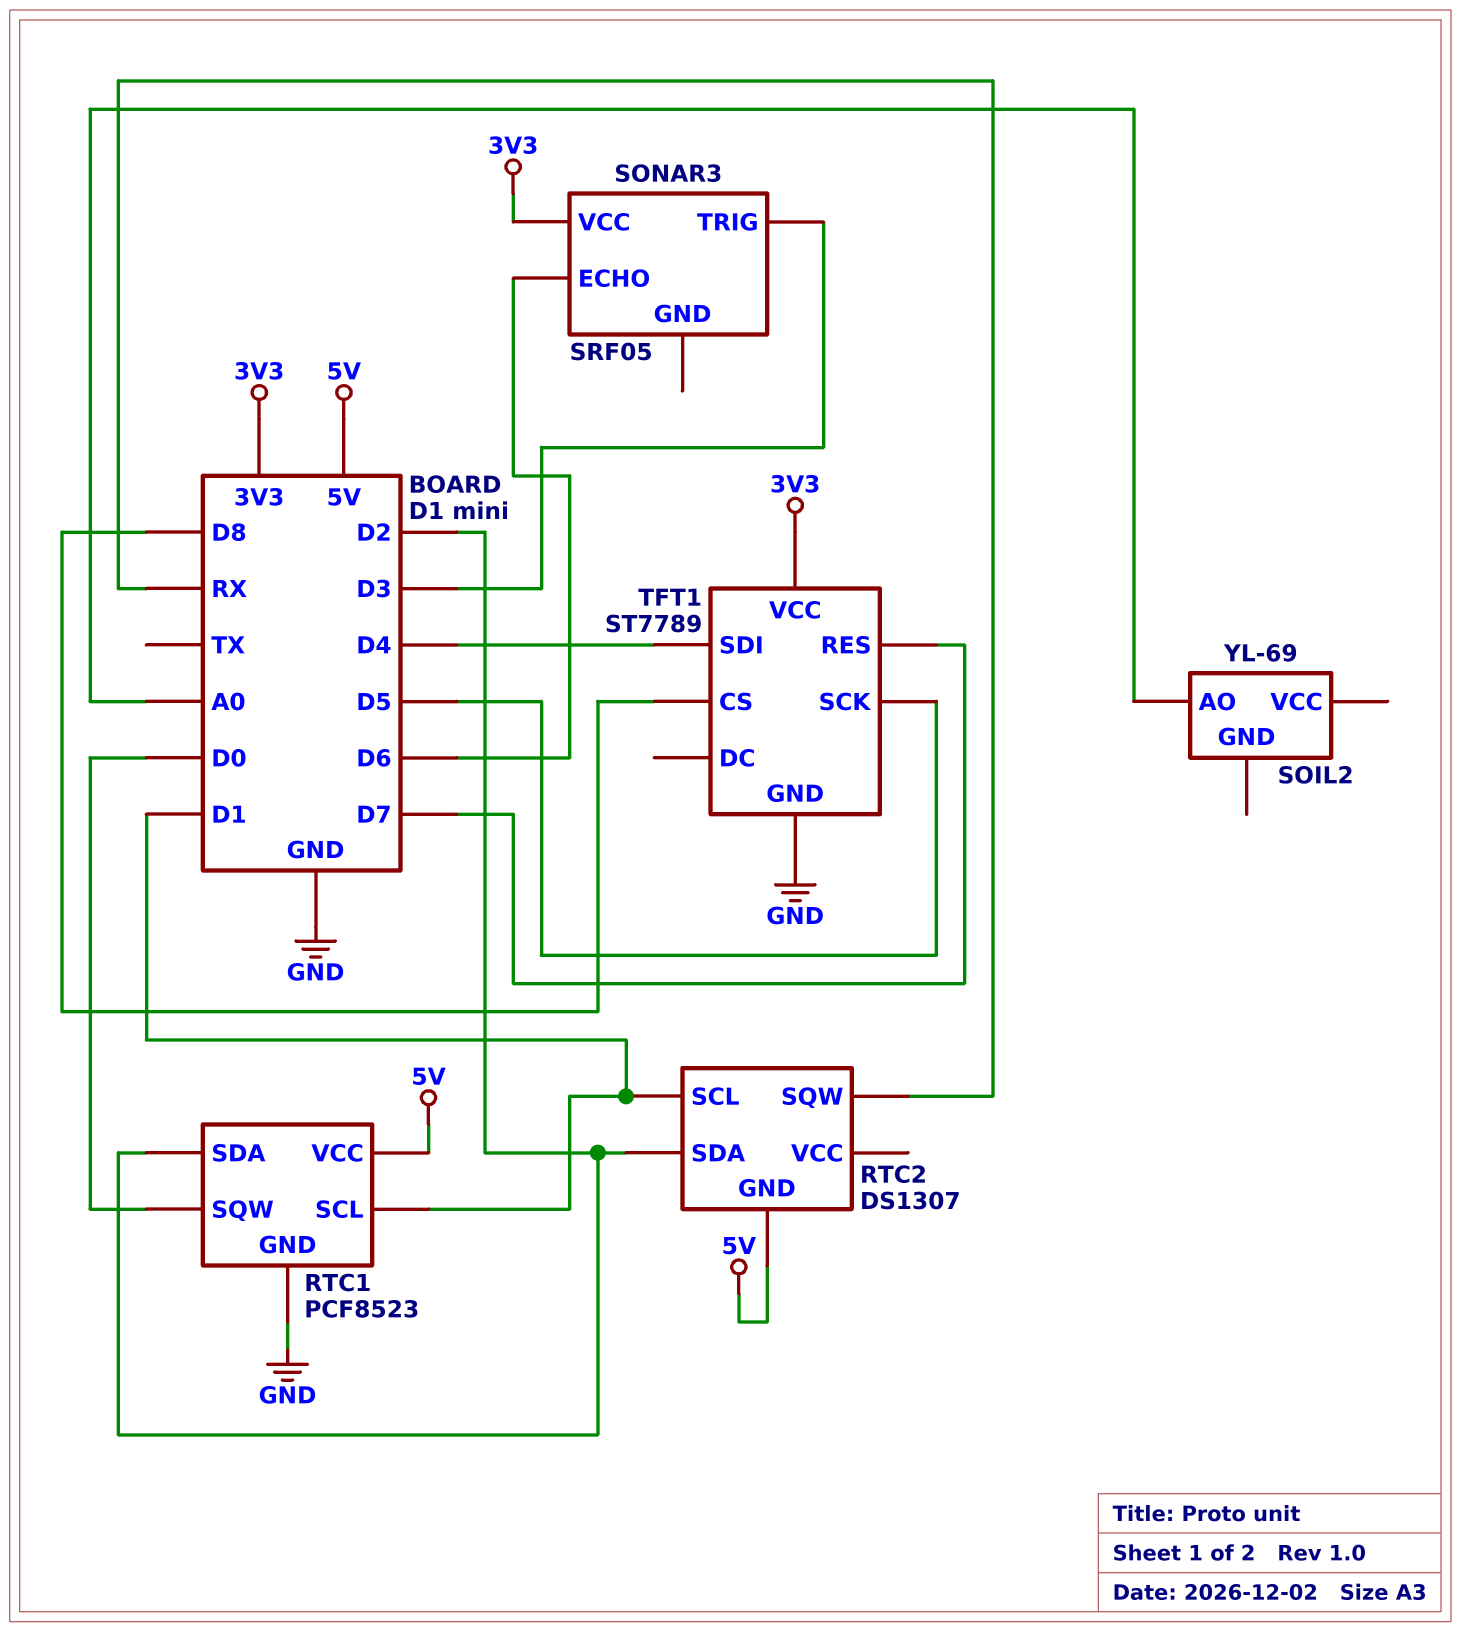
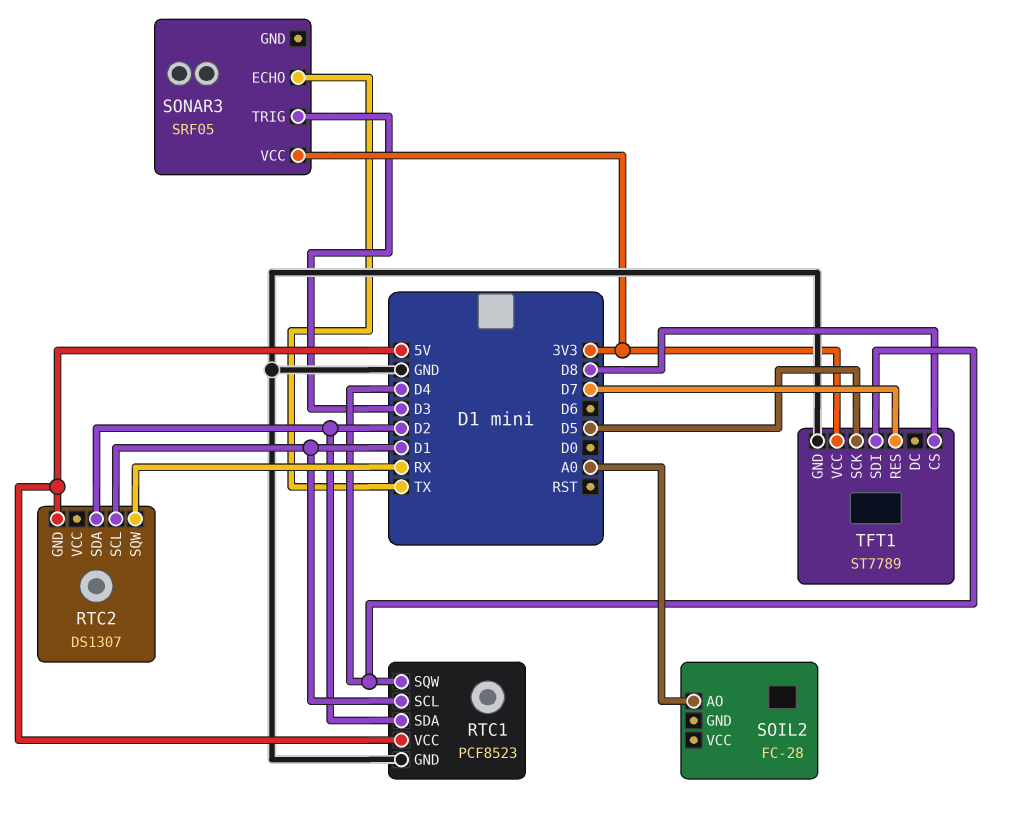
RTC1 pin SQW: D0 -> D4
SOIL2: YL-69 -> FC-28
SONAR3 pin ECHO: D6 -> TX

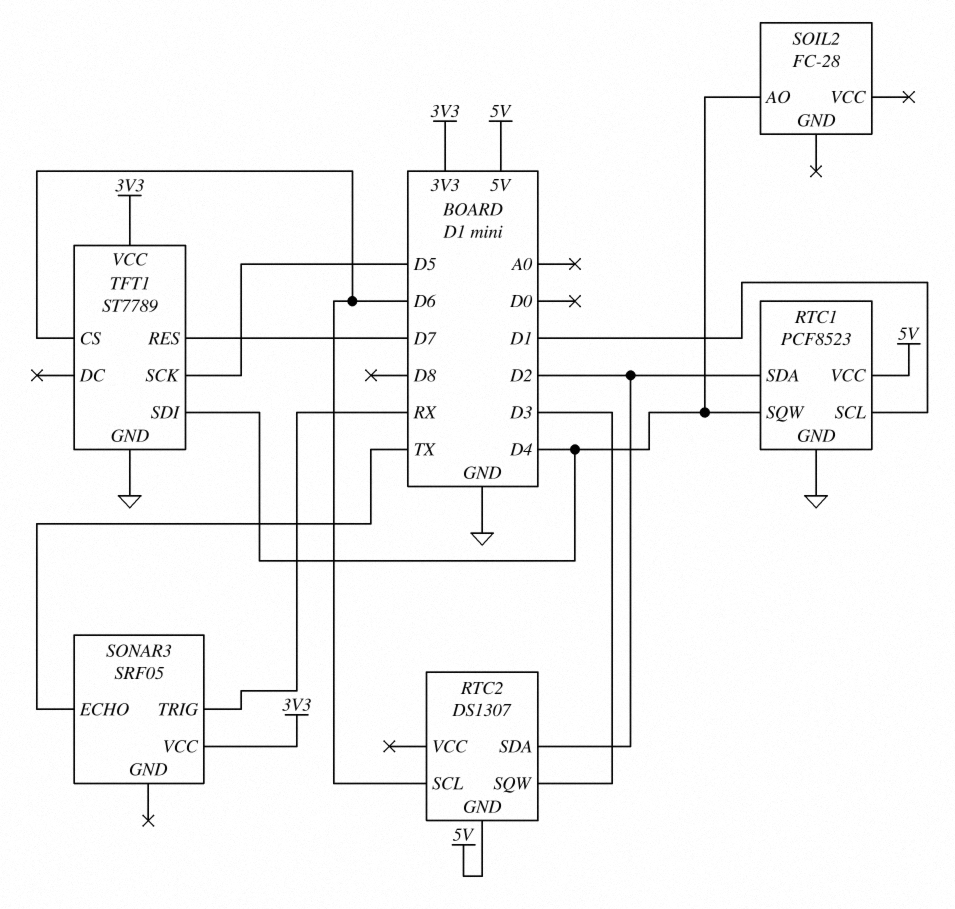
RTC2 pin SCL: D1 -> D6
RTC2 pin SQW: RX -> D3
SOIL2 pin AO: A0 -> D4
SONAR3 pin TRIG: D3 -> RX
TFT1 pin CS: D8 -> D6

